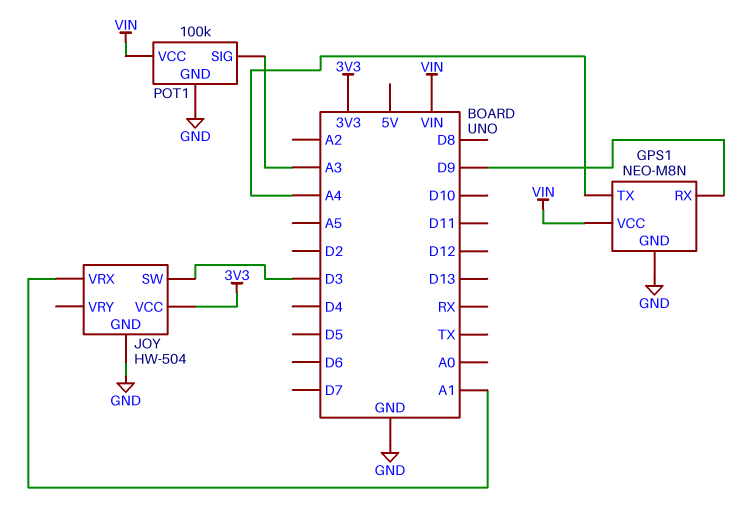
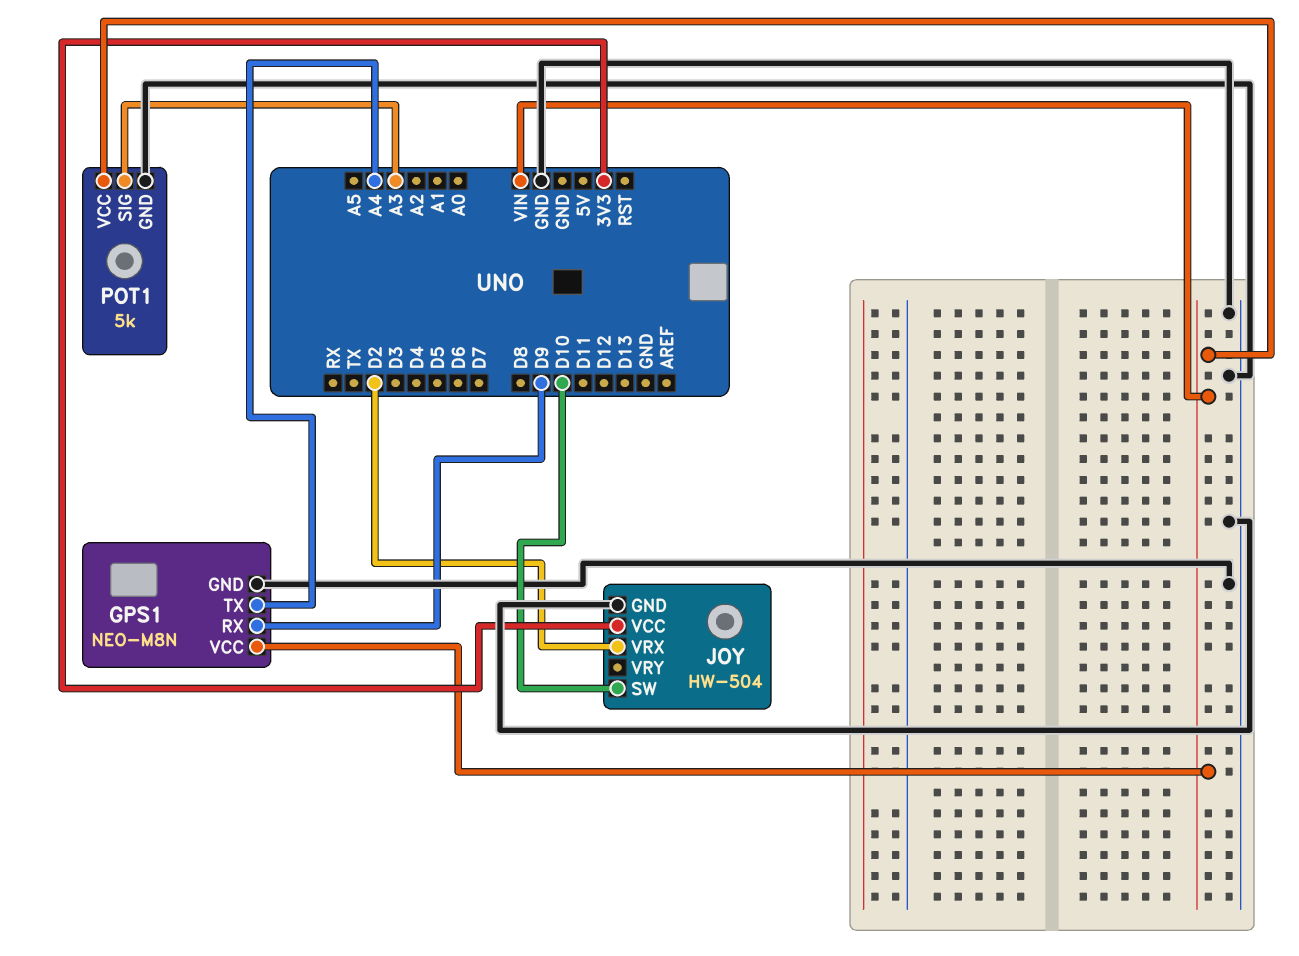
JOY pin SW: D3 -> D10
JOY pin VRX: A1 -> D2
POT1: 100k -> 5k

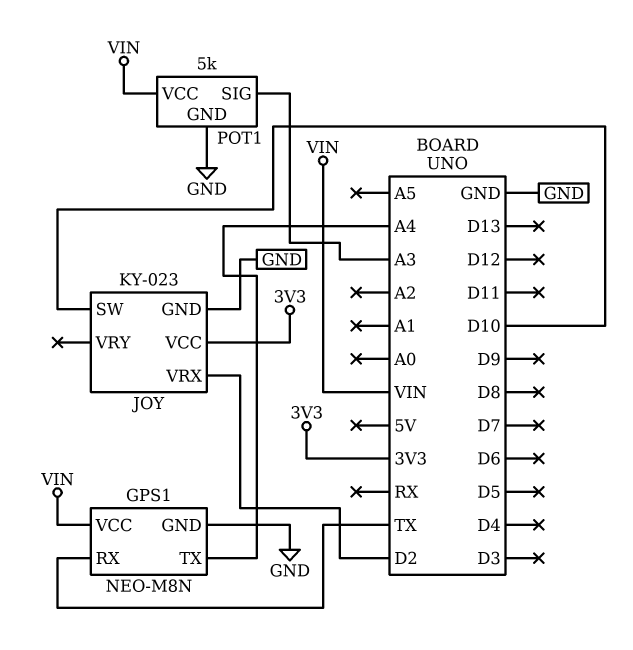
GPS1 pin RX: D9 -> TX
JOY: HW-504 -> KY-023

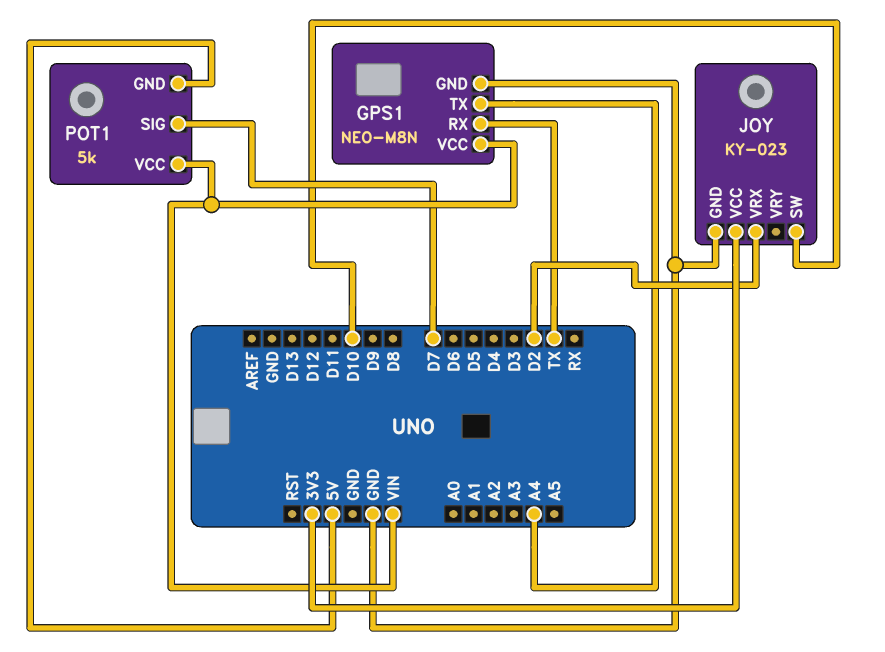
POT1 pin GND: GND -> 5V
POT1 pin SIG: A3 -> D7

